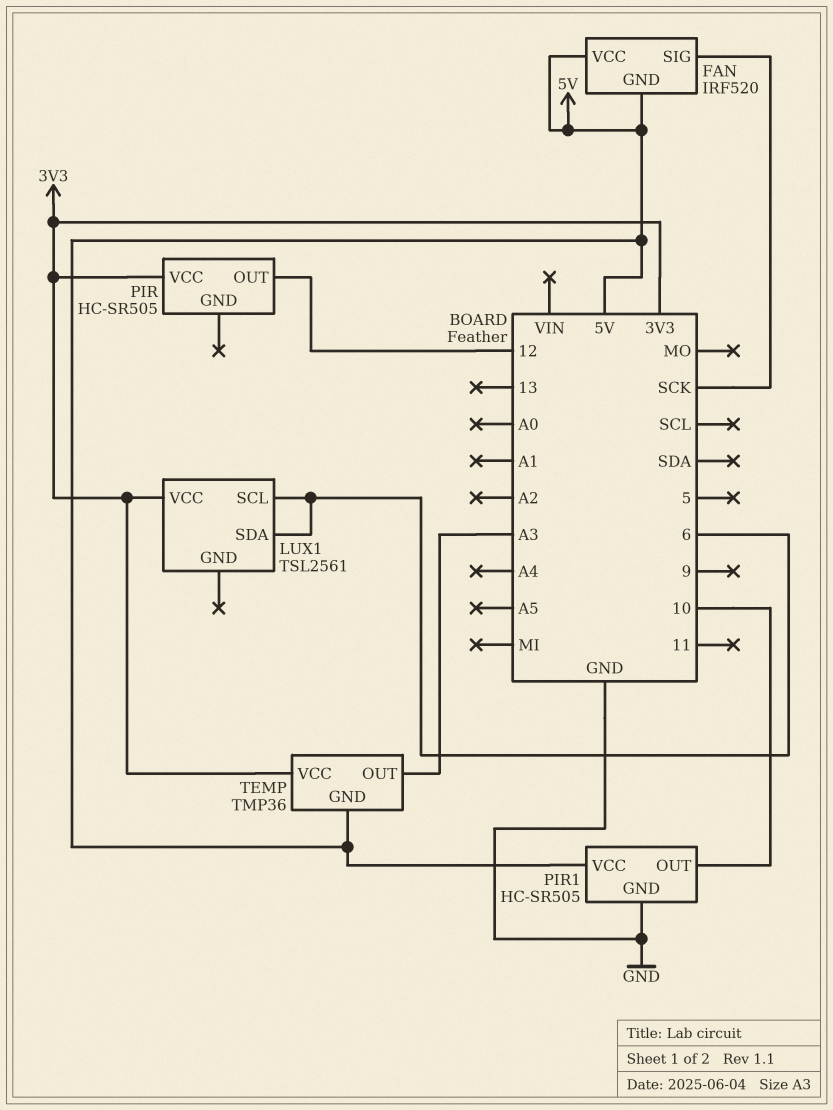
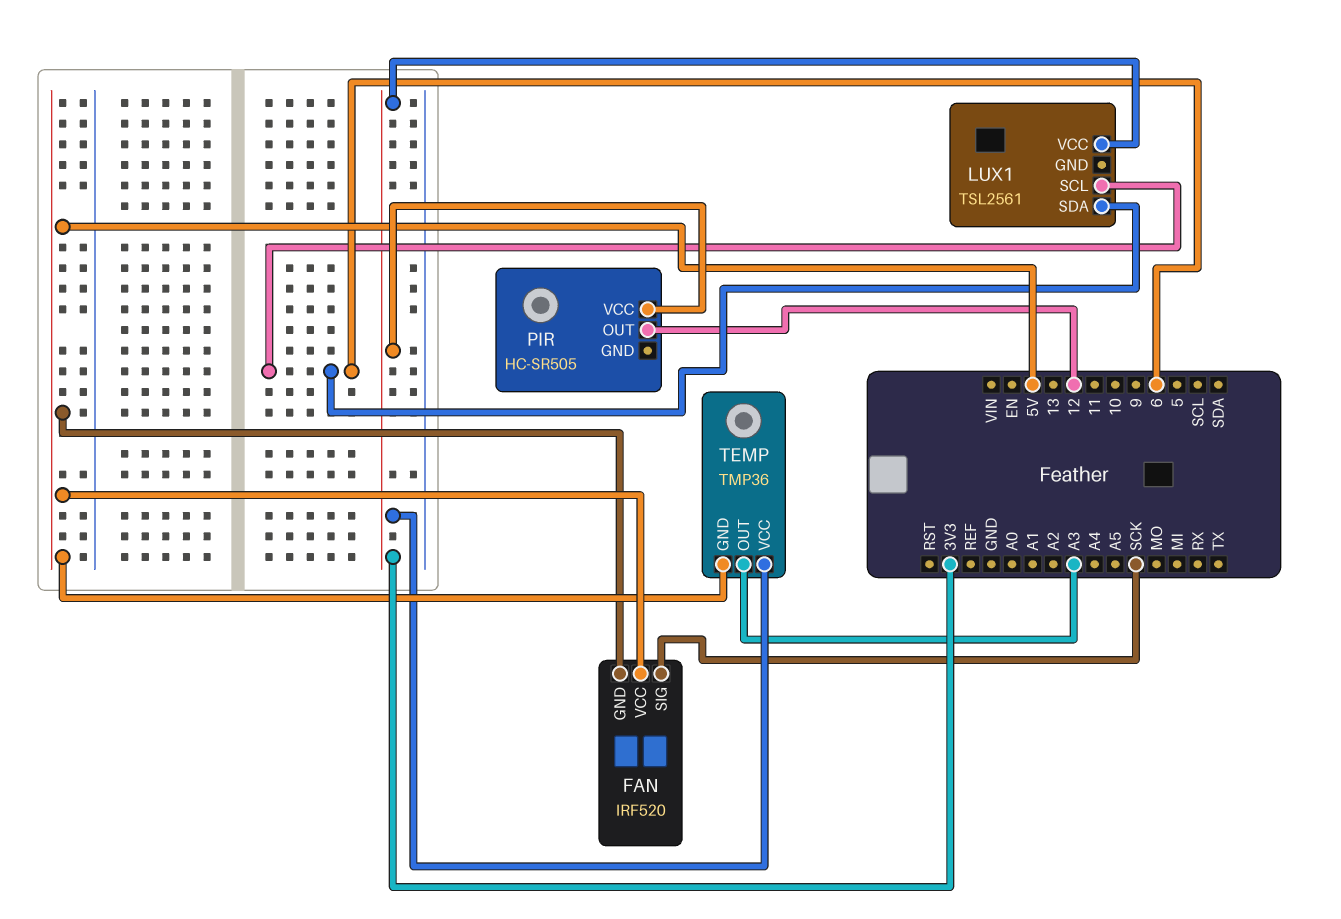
PIR1: HC-SR505 -> none
PIR1 pin GND: GND -> none
PIR1 pin OUT: 10 -> none
PIR1 pin VCC: 5V -> none

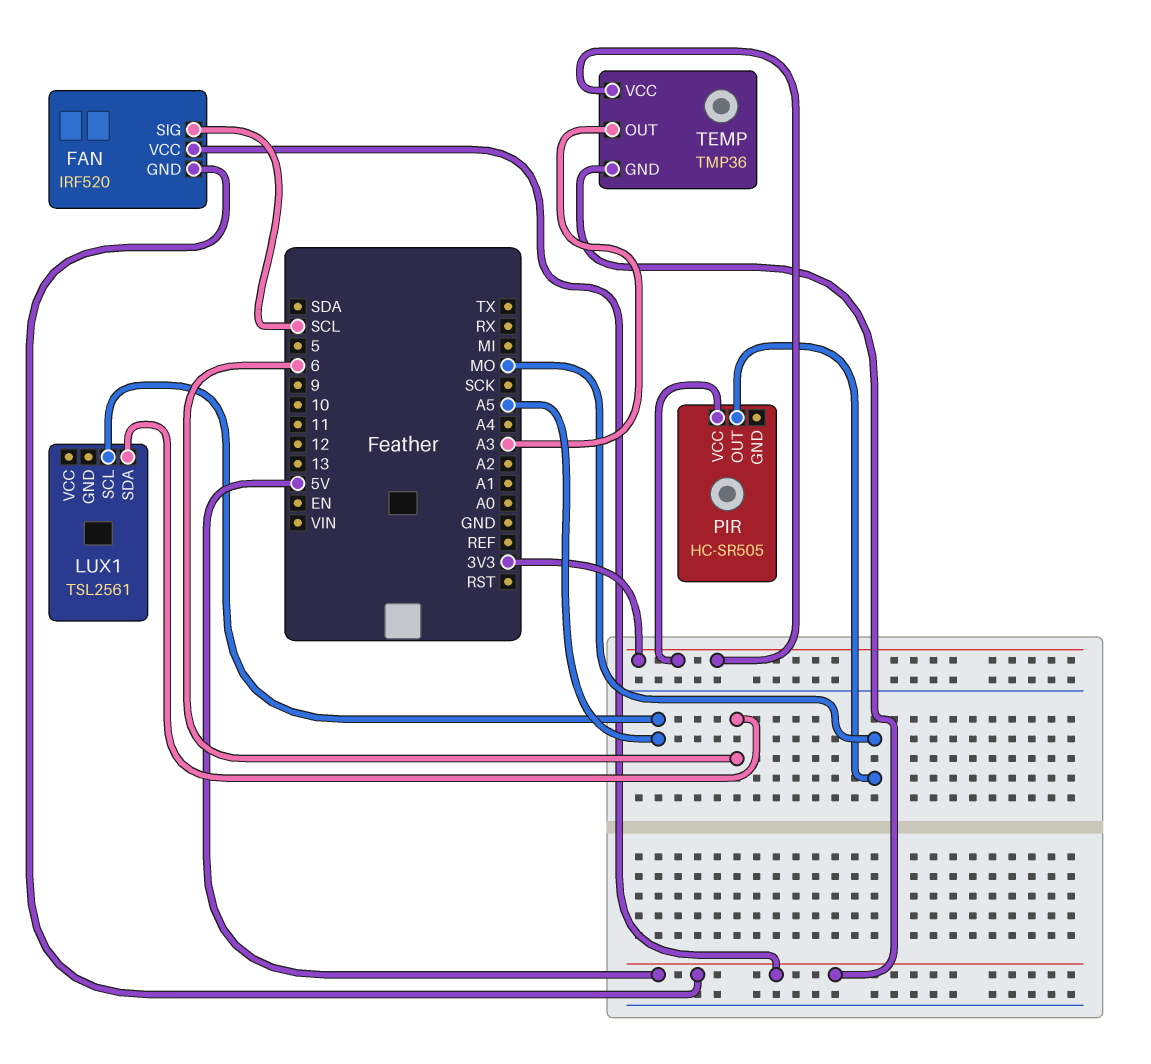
FAN pin SIG: SCK -> SCL
LUX1 pin SCL: 6 -> A5
LUX1 pin VCC: 3V3 -> none
PIR pin OUT: 12 -> MO

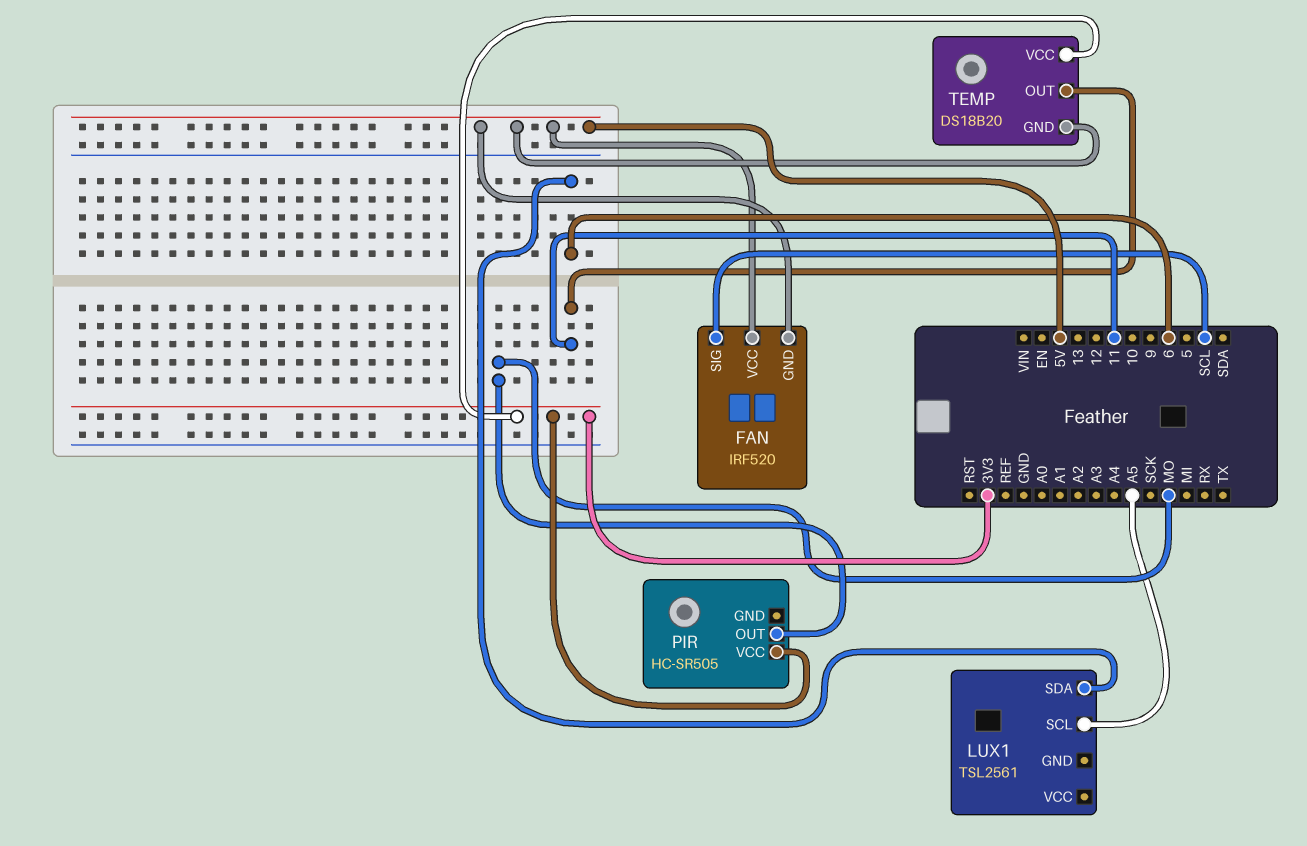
TEMP: TMP36 -> DS18B20
TEMP pin OUT: A3 -> 11

